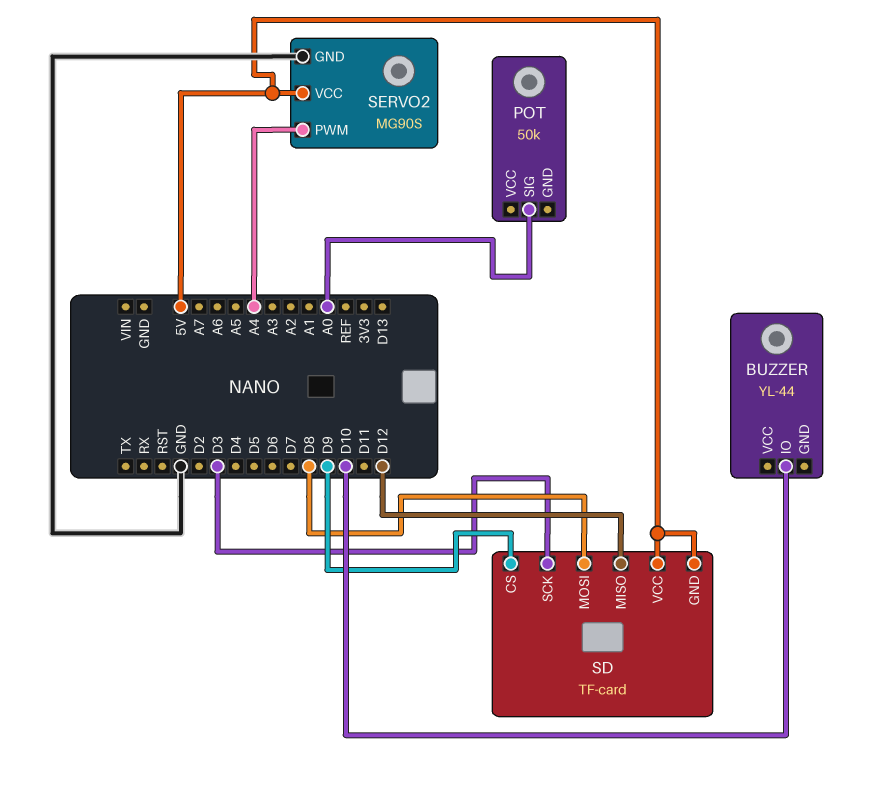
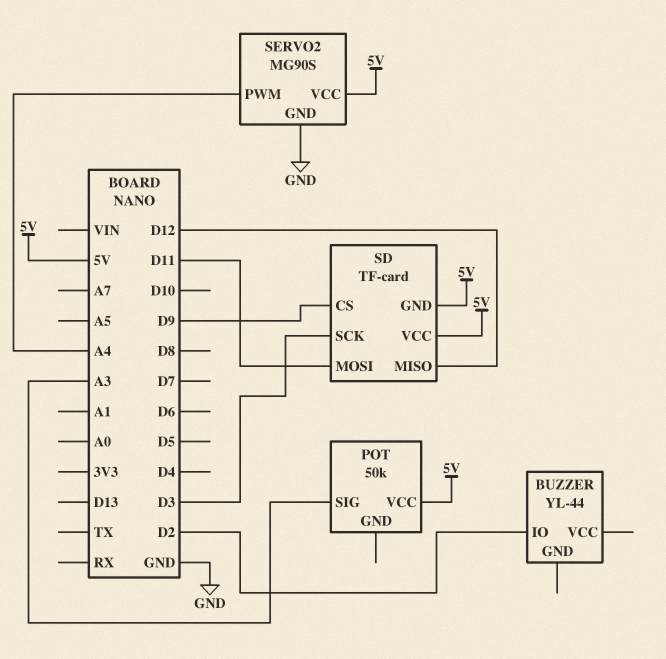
BUZZER pin IO: D10 -> D2
POT pin SIG: A0 -> A3
POT pin VCC: none -> 5V
SD pin MOSI: D8 -> D11

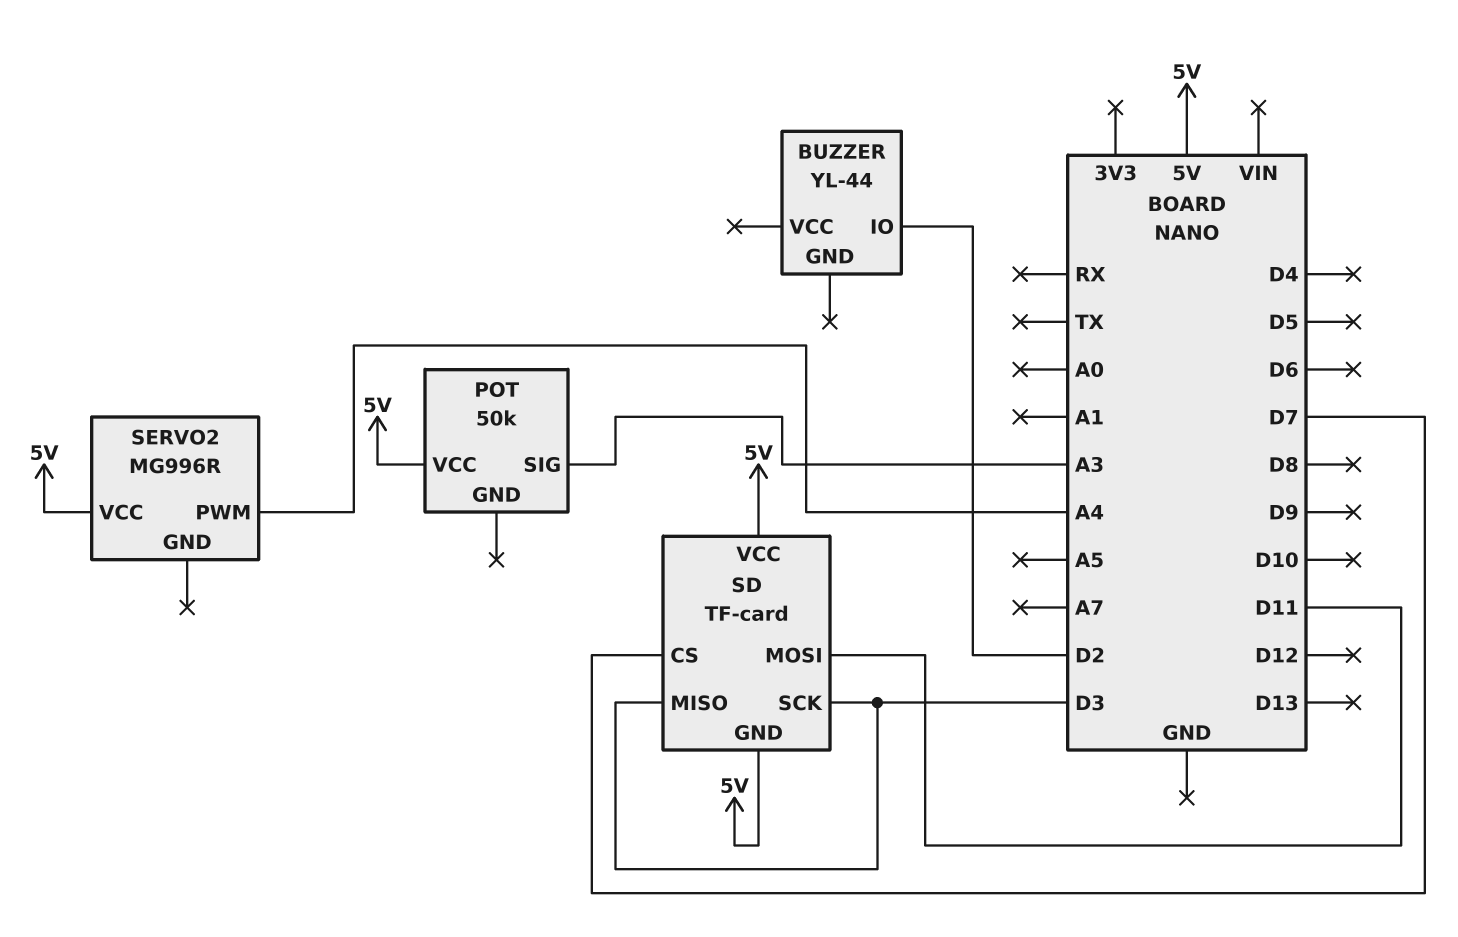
SD pin CS: D9 -> D7
SD pin MISO: D12 -> D3
SERVO2: MG90S -> MG996R
SERVO2 pin GND: GND -> none

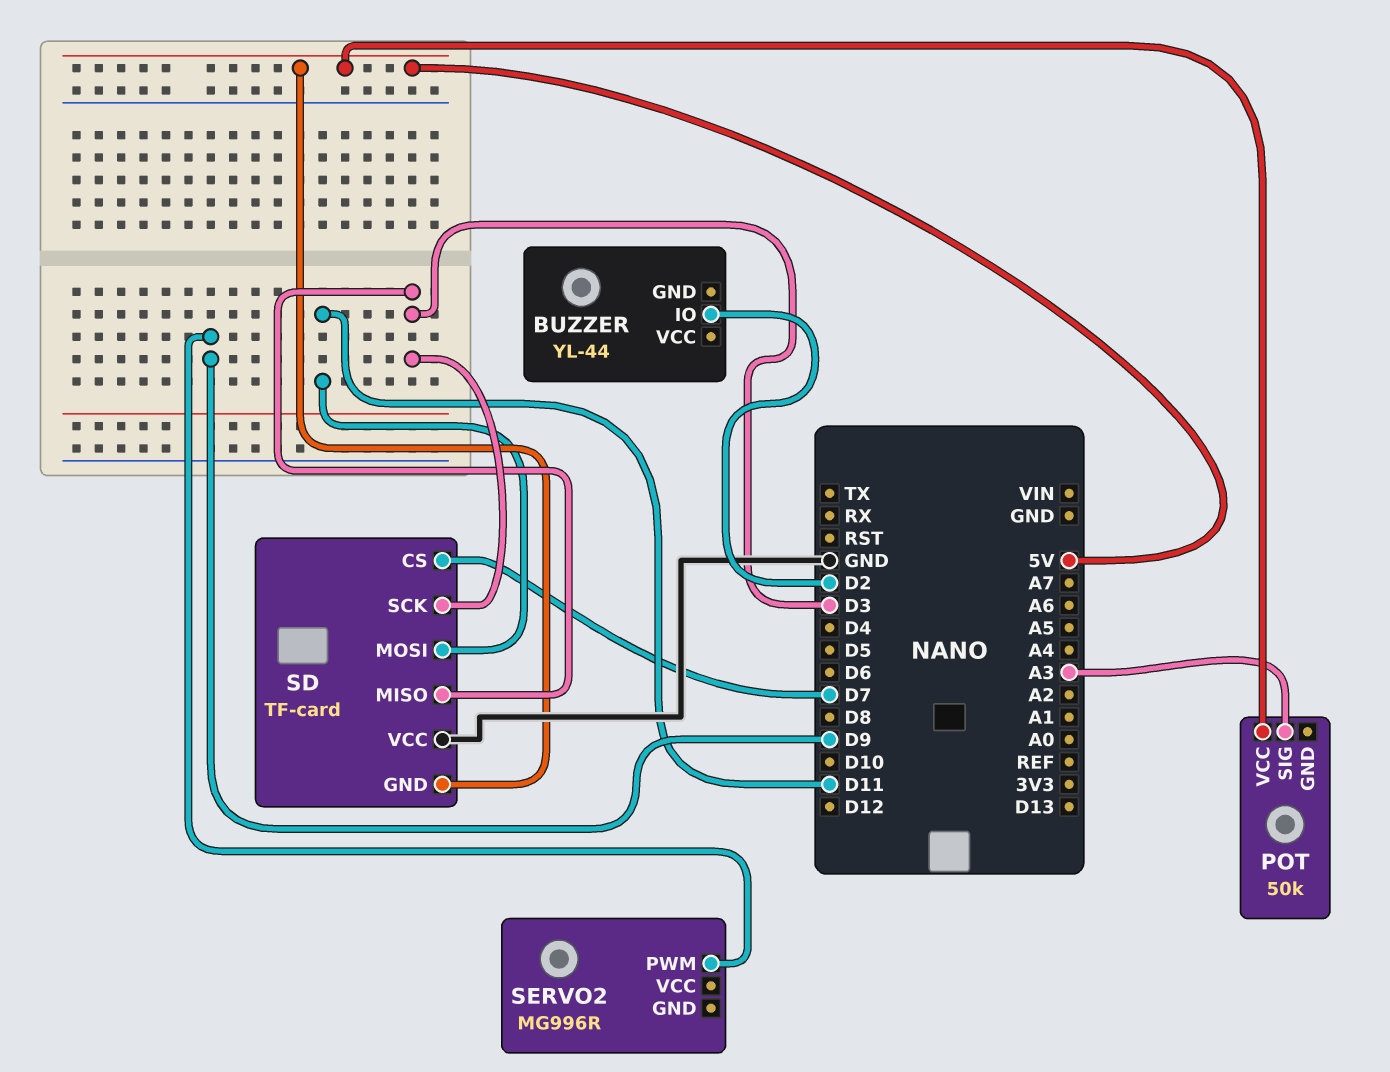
SD pin VCC: 5V -> GND
SERVO2 pin PWM: A4 -> D9
SERVO2 pin VCC: 5V -> none

